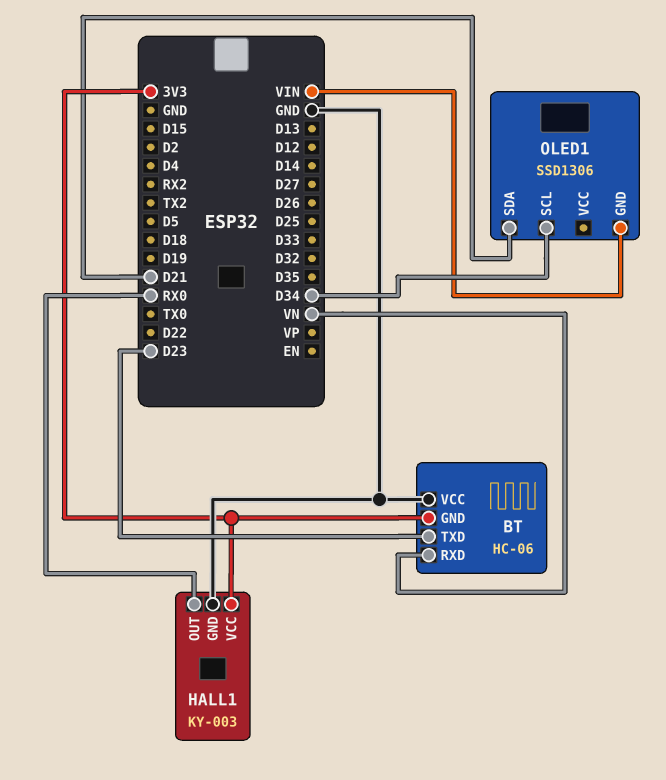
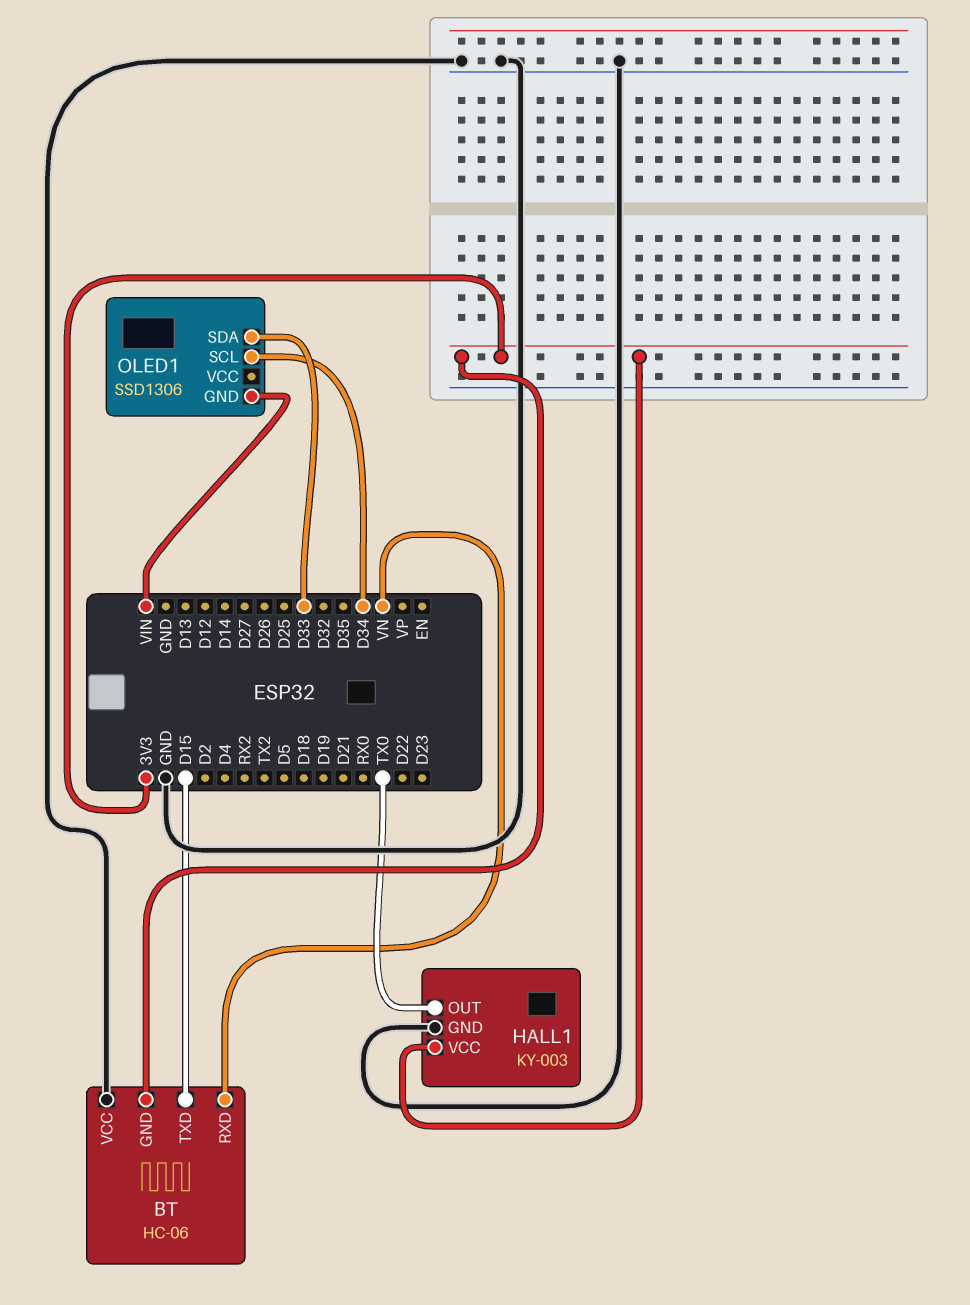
BT pin TXD: D23 -> D15
HALL1 pin OUT: RX0 -> TX0
OLED1 pin SDA: D21 -> D33

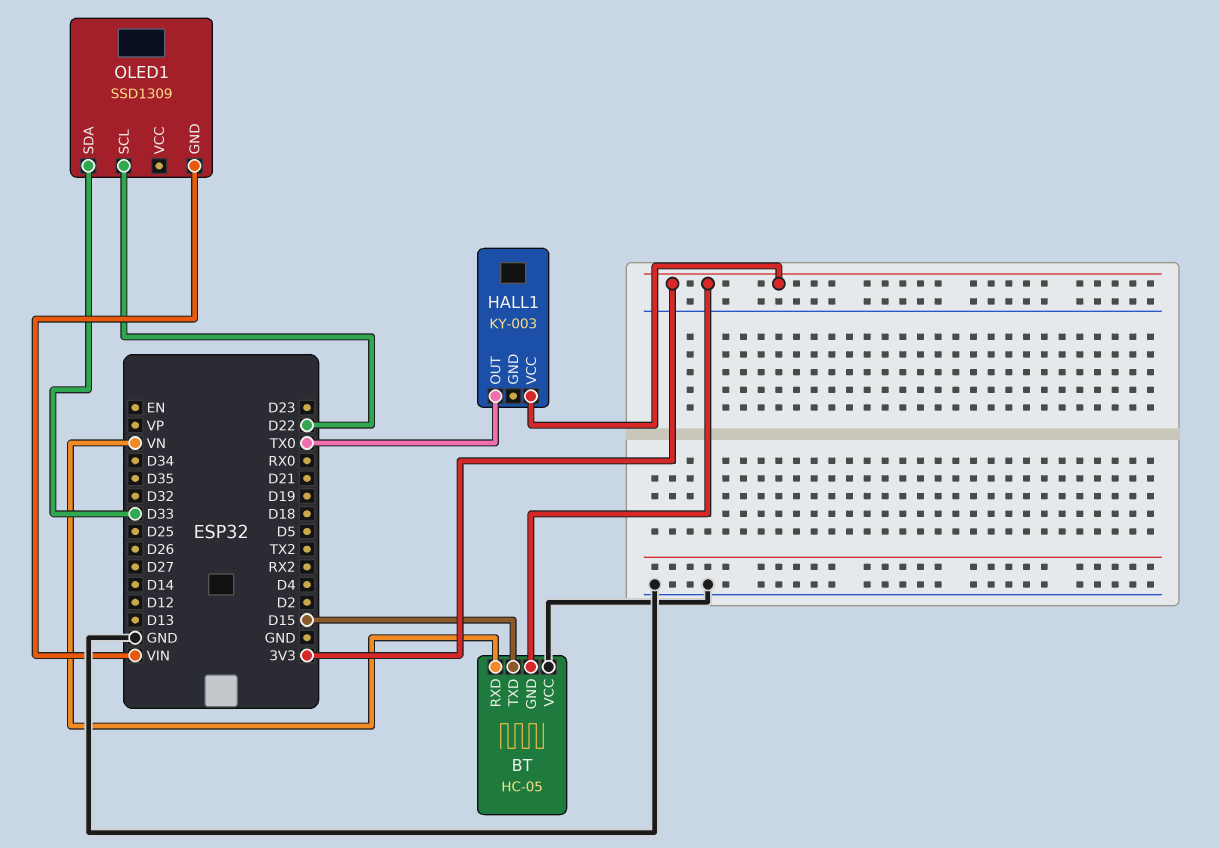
BT: HC-06 -> HC-05
HALL1 pin GND: GND -> none
OLED1: SSD1306 -> SSD1309
OLED1 pin SCL: D34 -> D22

